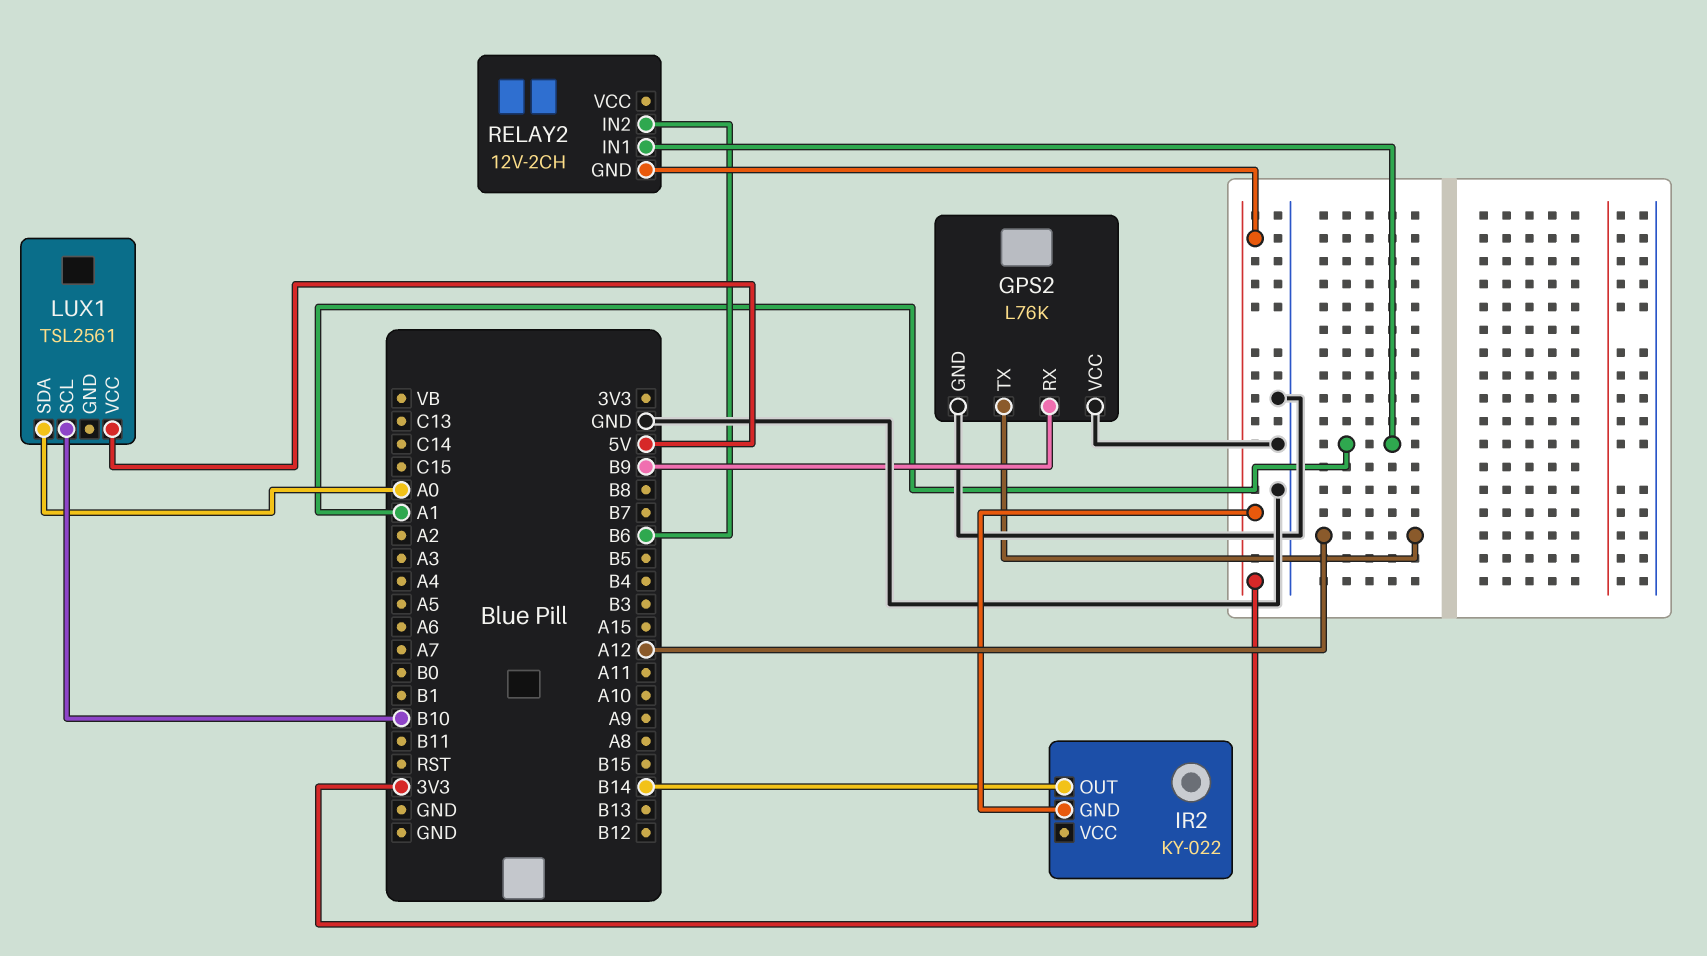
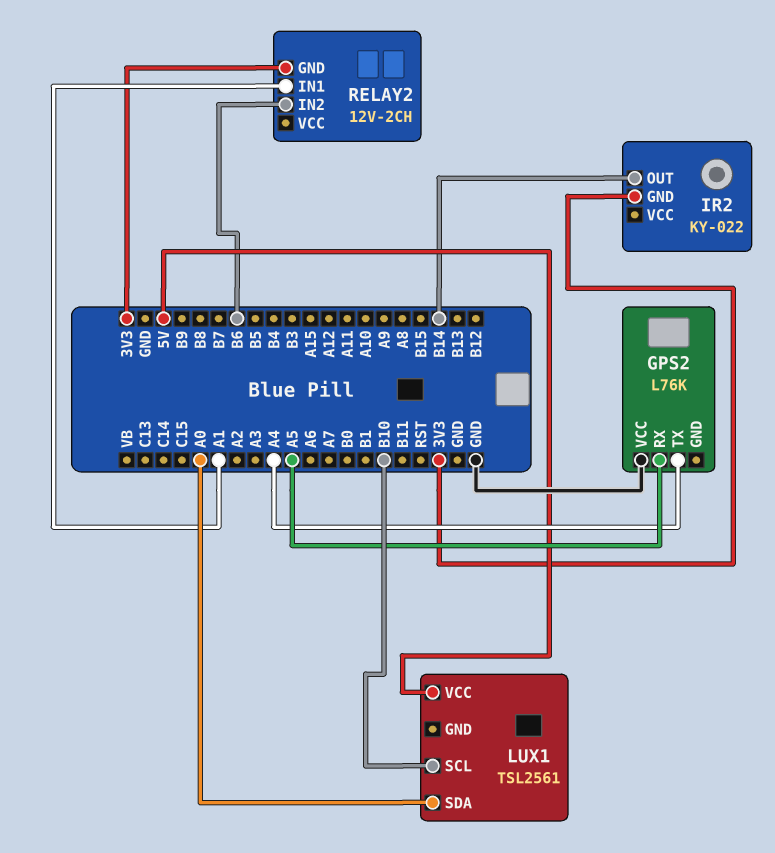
GPS2 pin GND: GND -> none
GPS2 pin RX: B9 -> A5
GPS2 pin TX: A12 -> A4

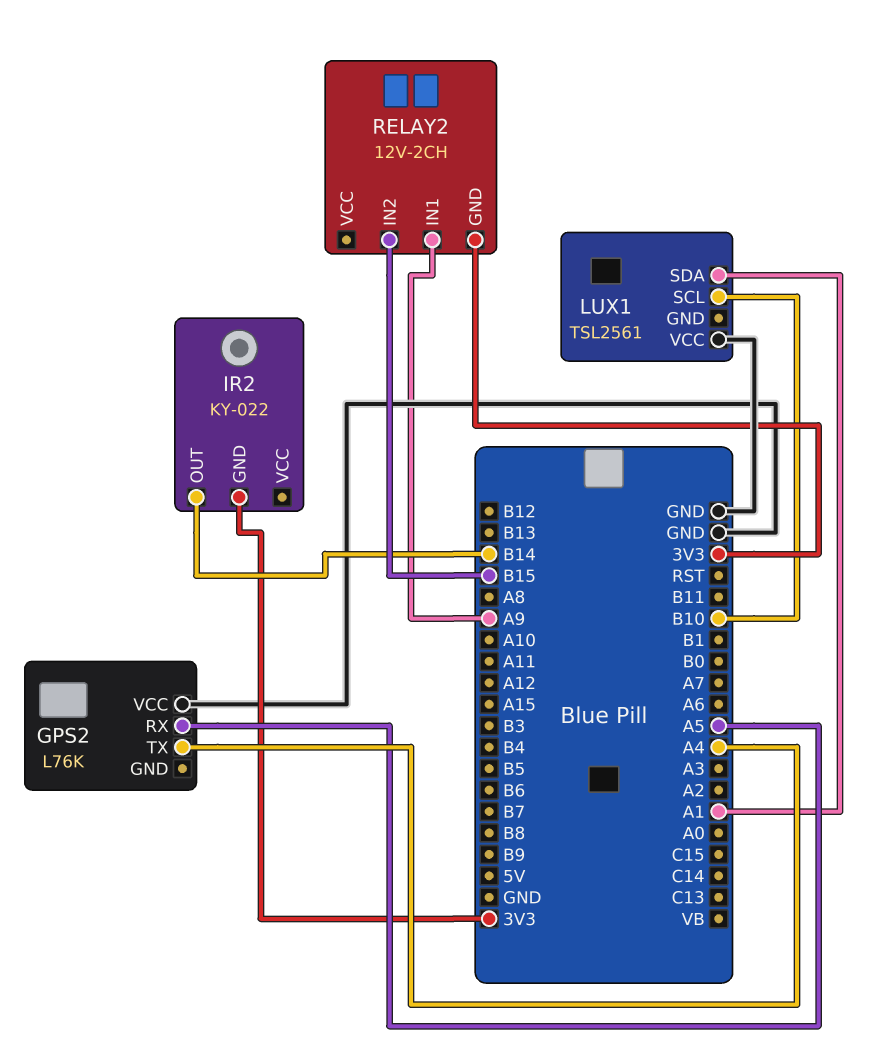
LUX1 pin SDA: A0 -> A1
LUX1 pin VCC: 5V -> GND
RELAY2 pin IN1: A1 -> A9
RELAY2 pin IN2: B6 -> B15

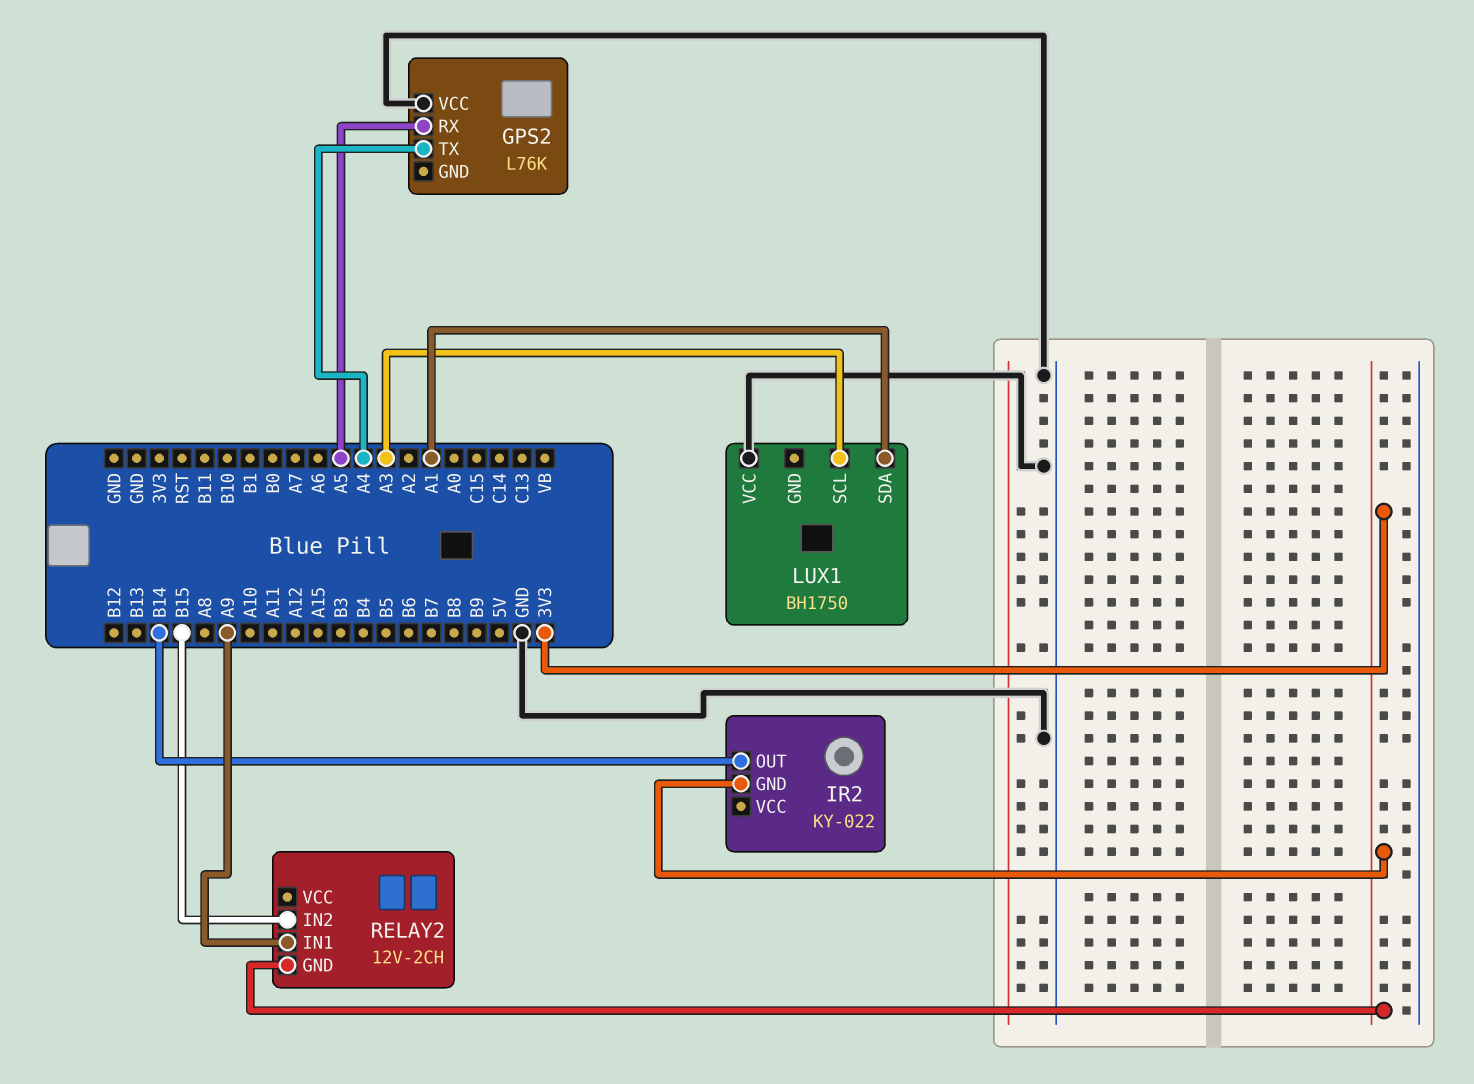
LUX1: TSL2561 -> BH1750
LUX1 pin SCL: B10 -> A3

